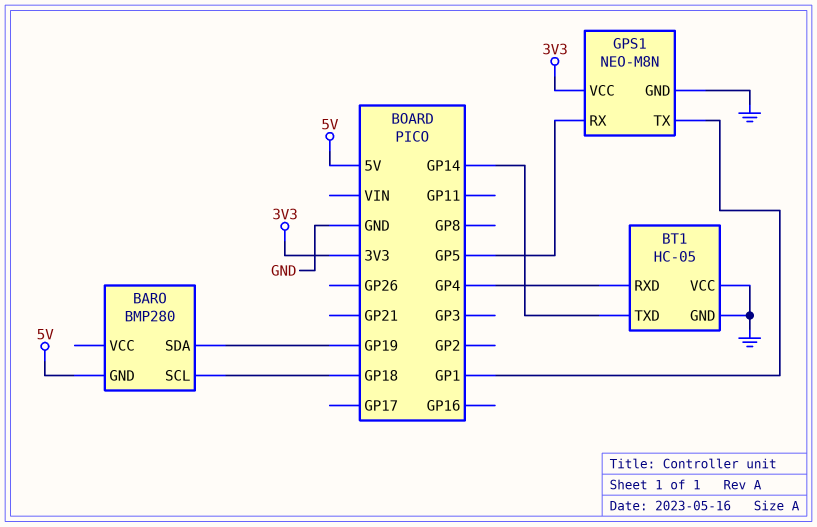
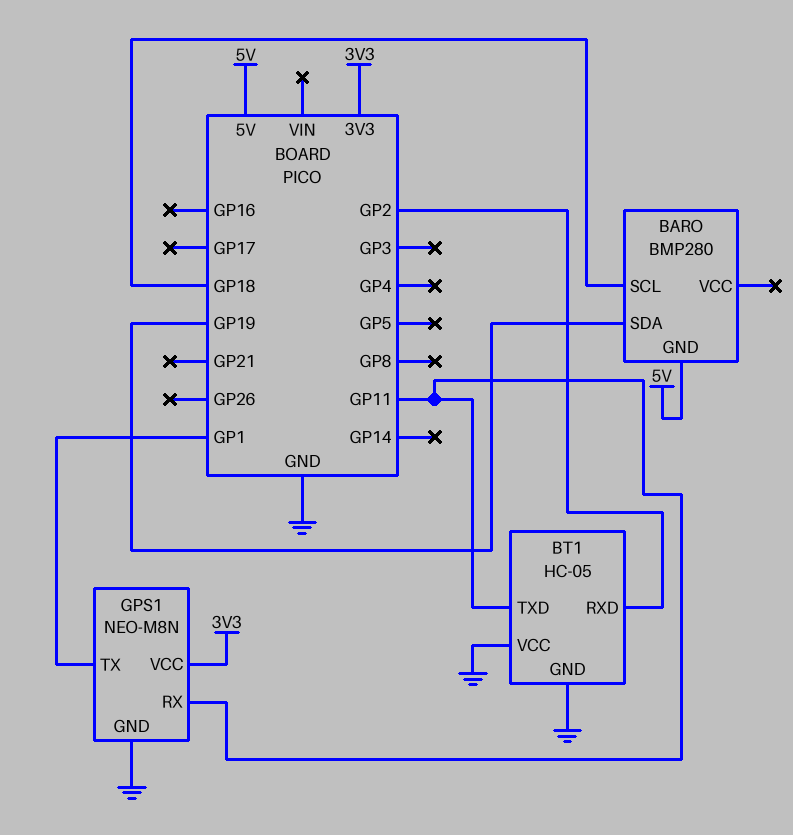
BT1 pin RXD: GP4 -> GP2
BT1 pin TXD: GP14 -> GP11
GPS1 pin RX: GP5 -> GP11

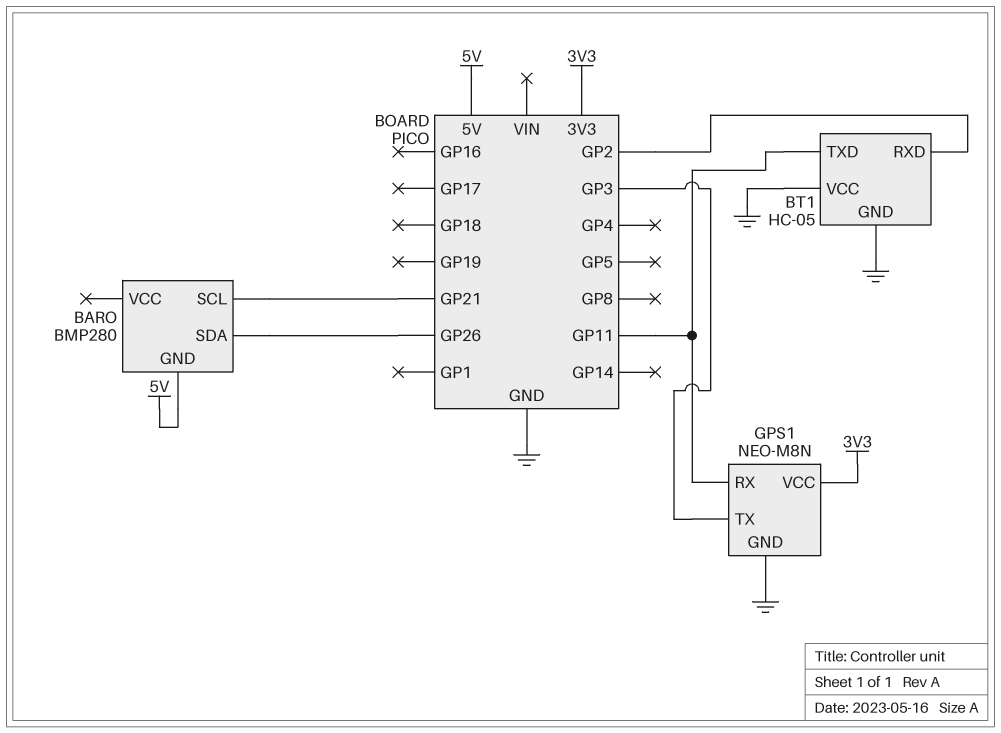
BARO pin SCL: GP18 -> GP21
BARO pin SDA: GP19 -> GP26
GPS1 pin TX: GP1 -> GP3

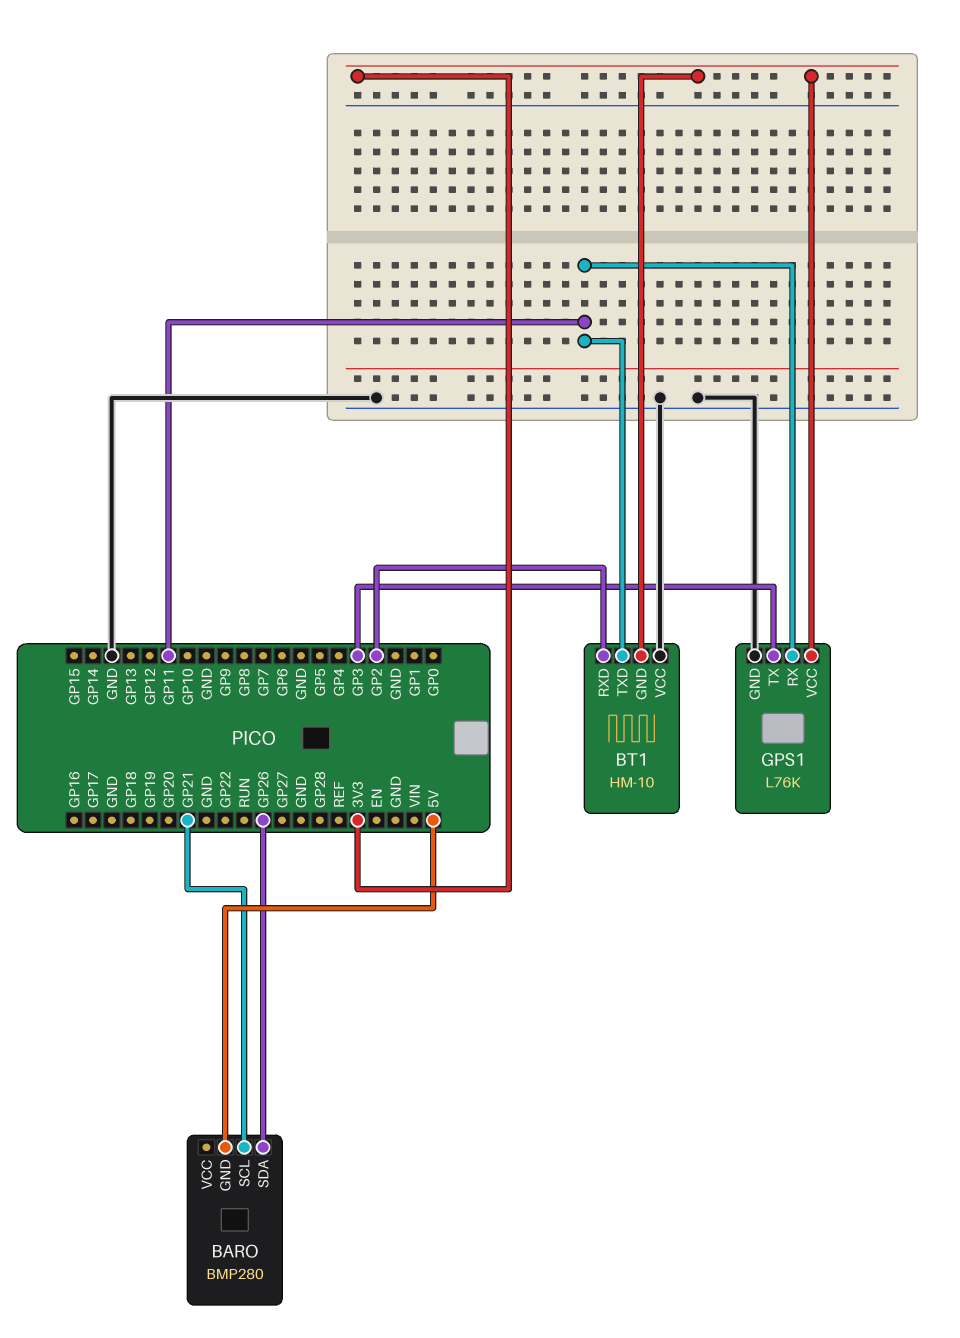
BT1: HC-05 -> HM-10
BT1 pin GND: GND -> 3V3
GPS1: NEO-M8N -> L76K

